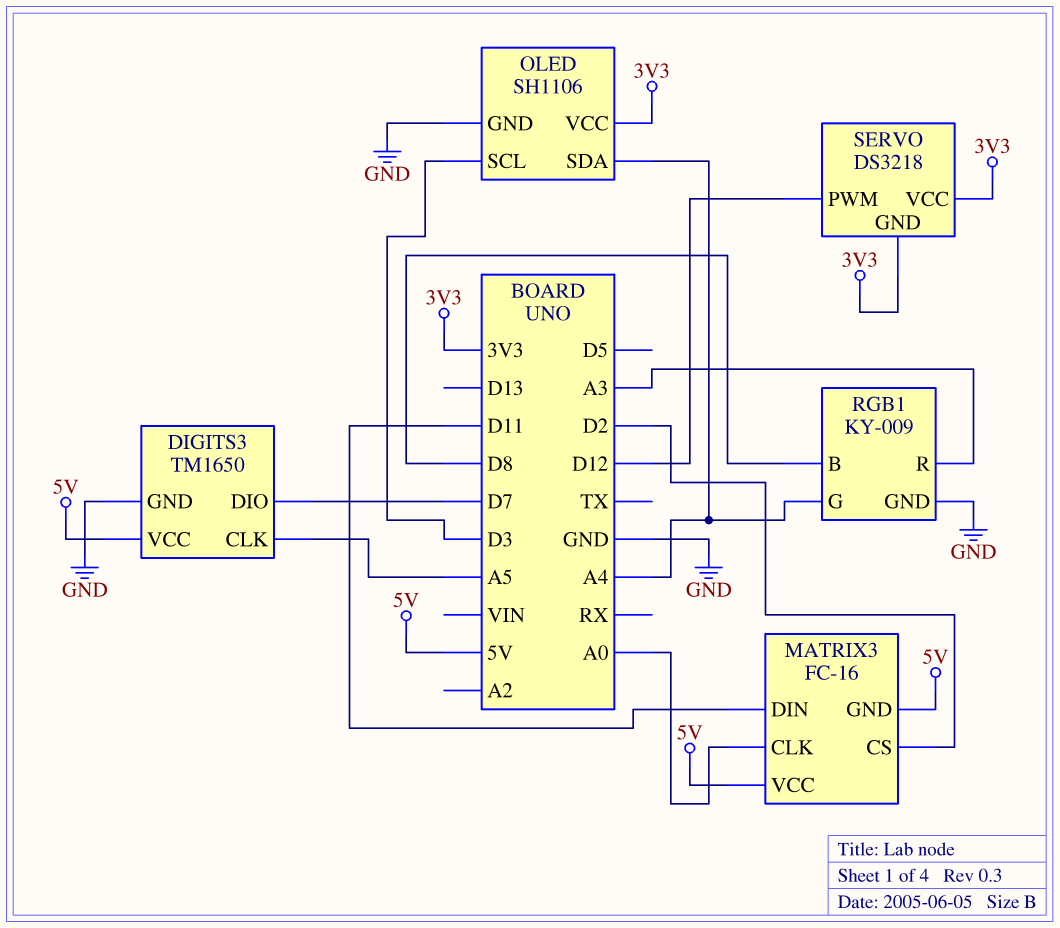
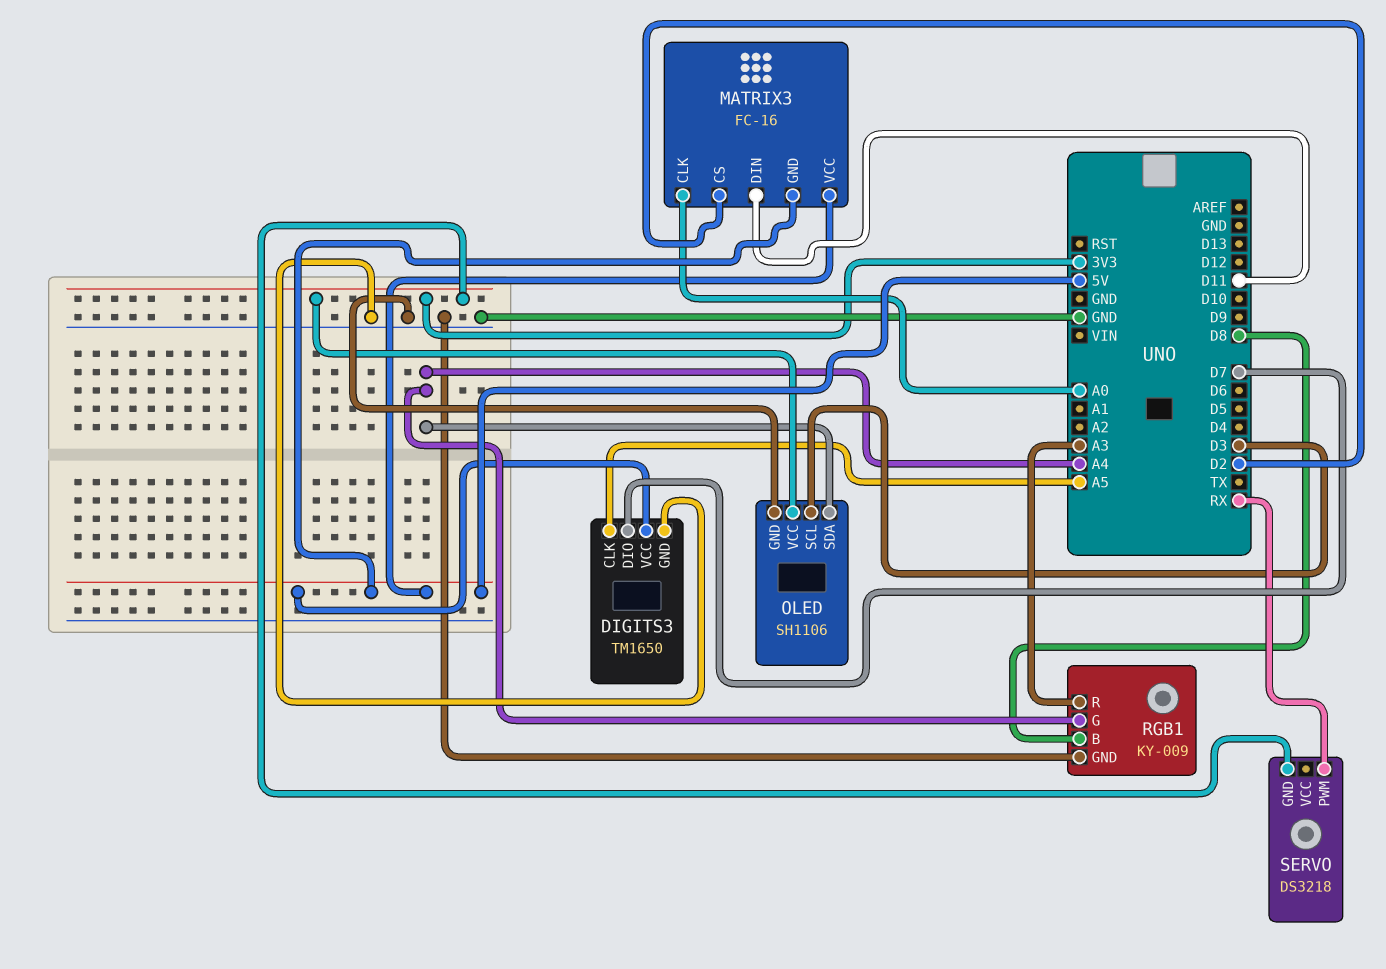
SERVO pin PWM: D12 -> RX
SERVO pin VCC: 3V3 -> none

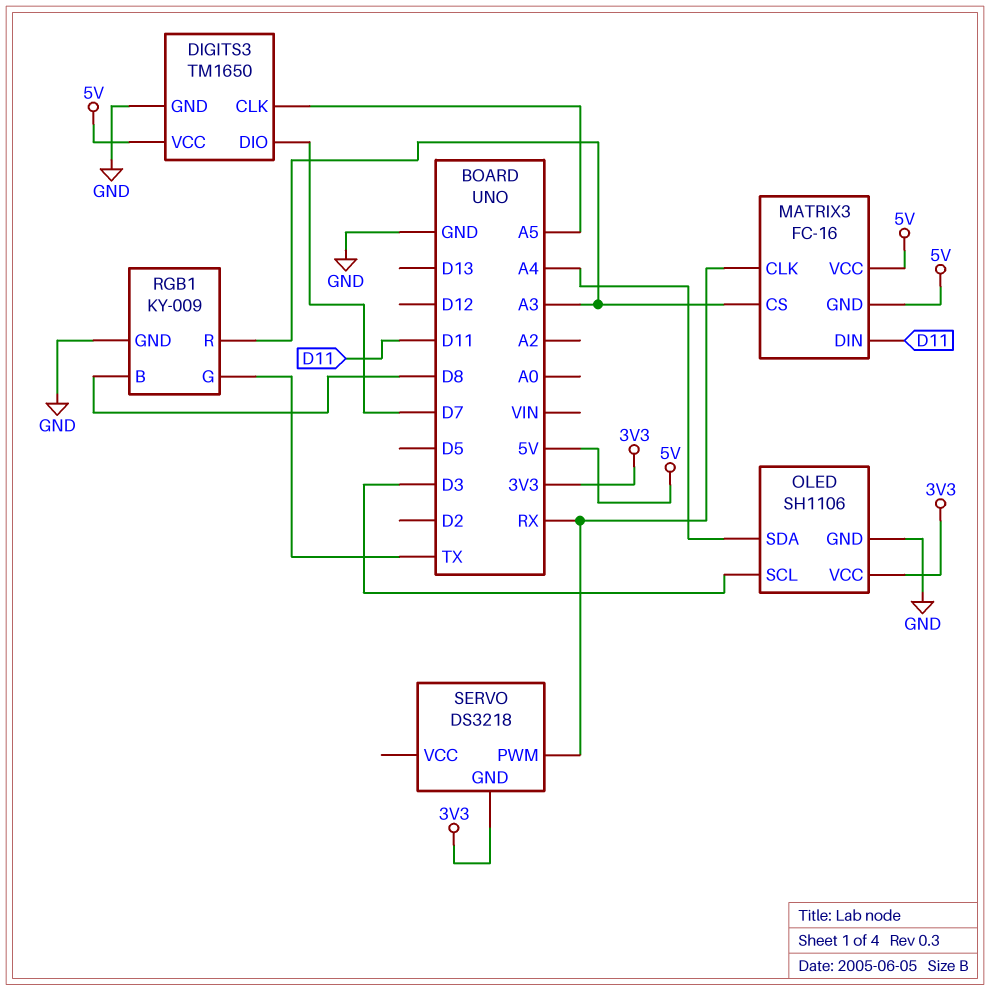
MATRIX3 pin CLK: A0 -> RX
MATRIX3 pin CS: D2 -> A3
RGB1 pin G: A4 -> TX

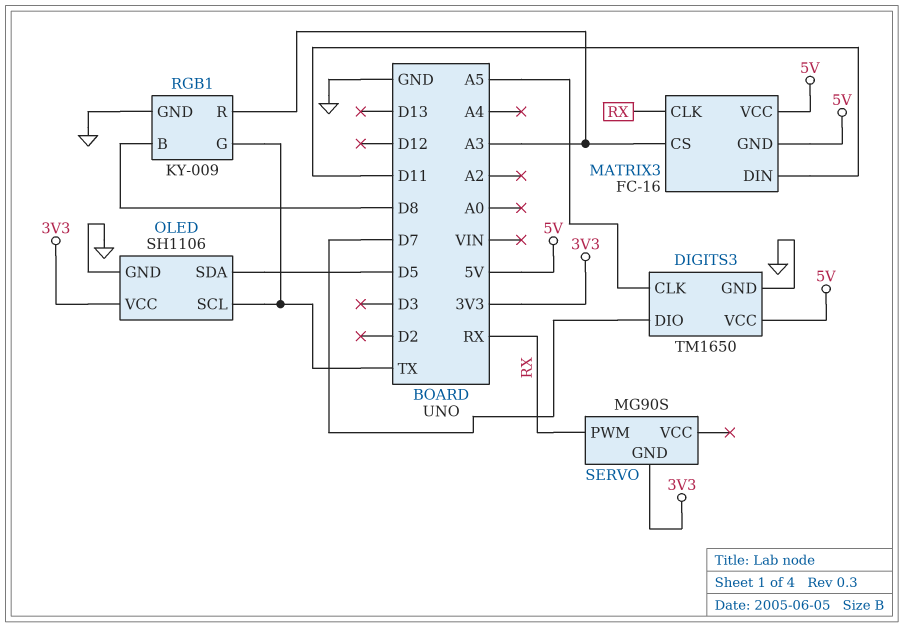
OLED pin SCL: D3 -> TX
OLED pin SDA: A4 -> D5
SERVO: DS3218 -> MG90S

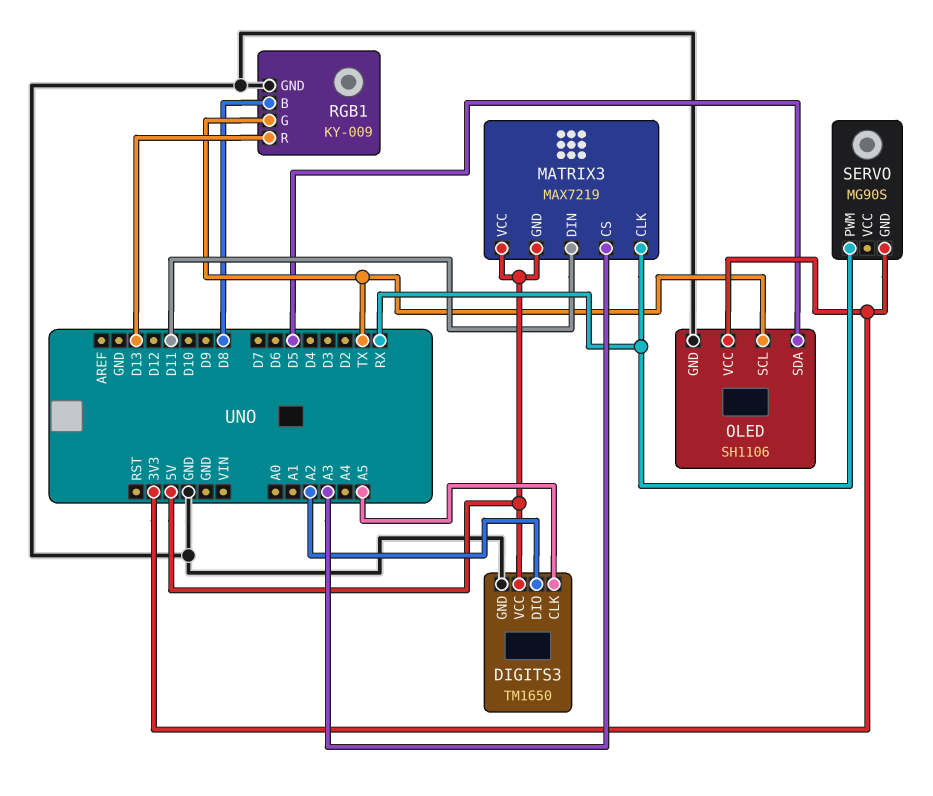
DIGITS3 pin DIO: D7 -> A2
MATRIX3: FC-16 -> MAX7219
RGB1 pin R: A3 -> D13

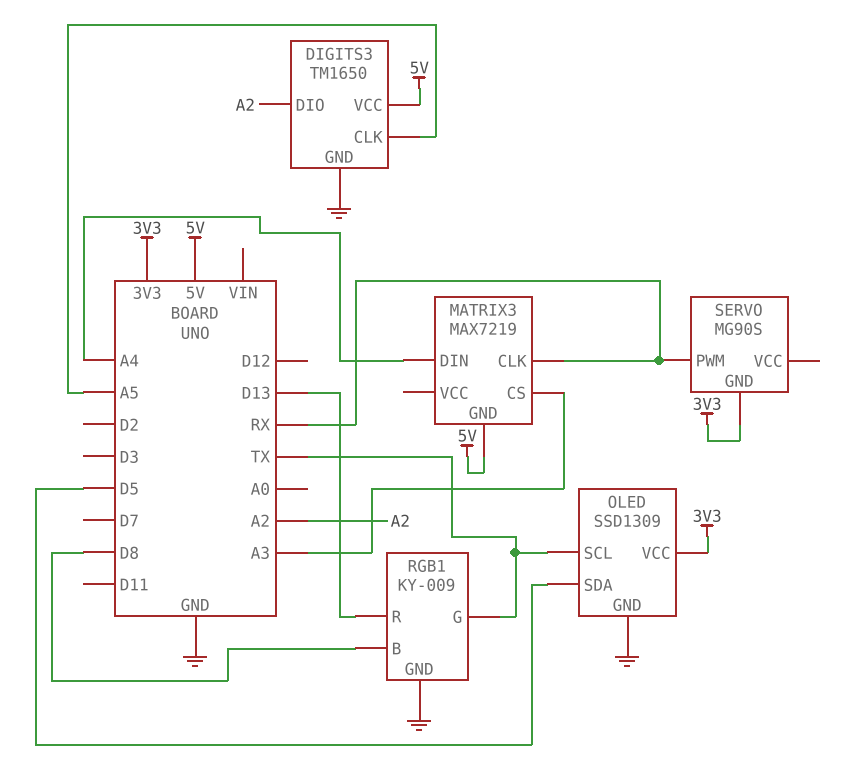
MATRIX3 pin DIN: D11 -> A4
MATRIX3 pin VCC: 5V -> none
OLED: SH1106 -> SSD1309

